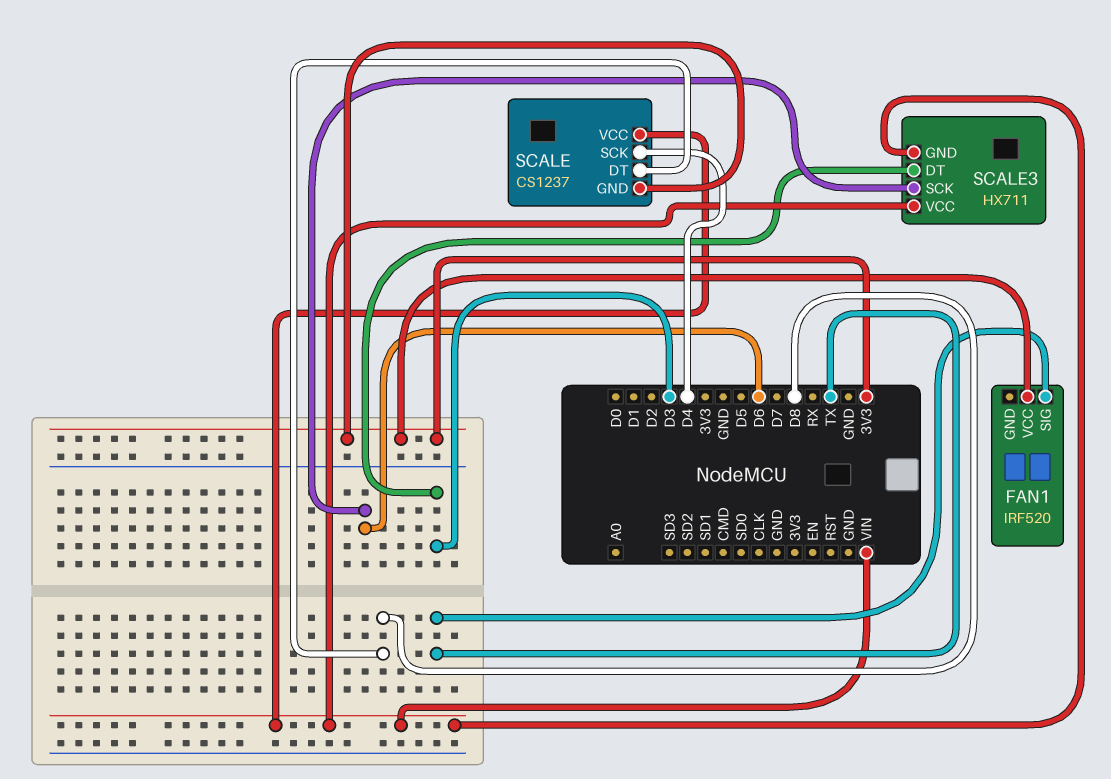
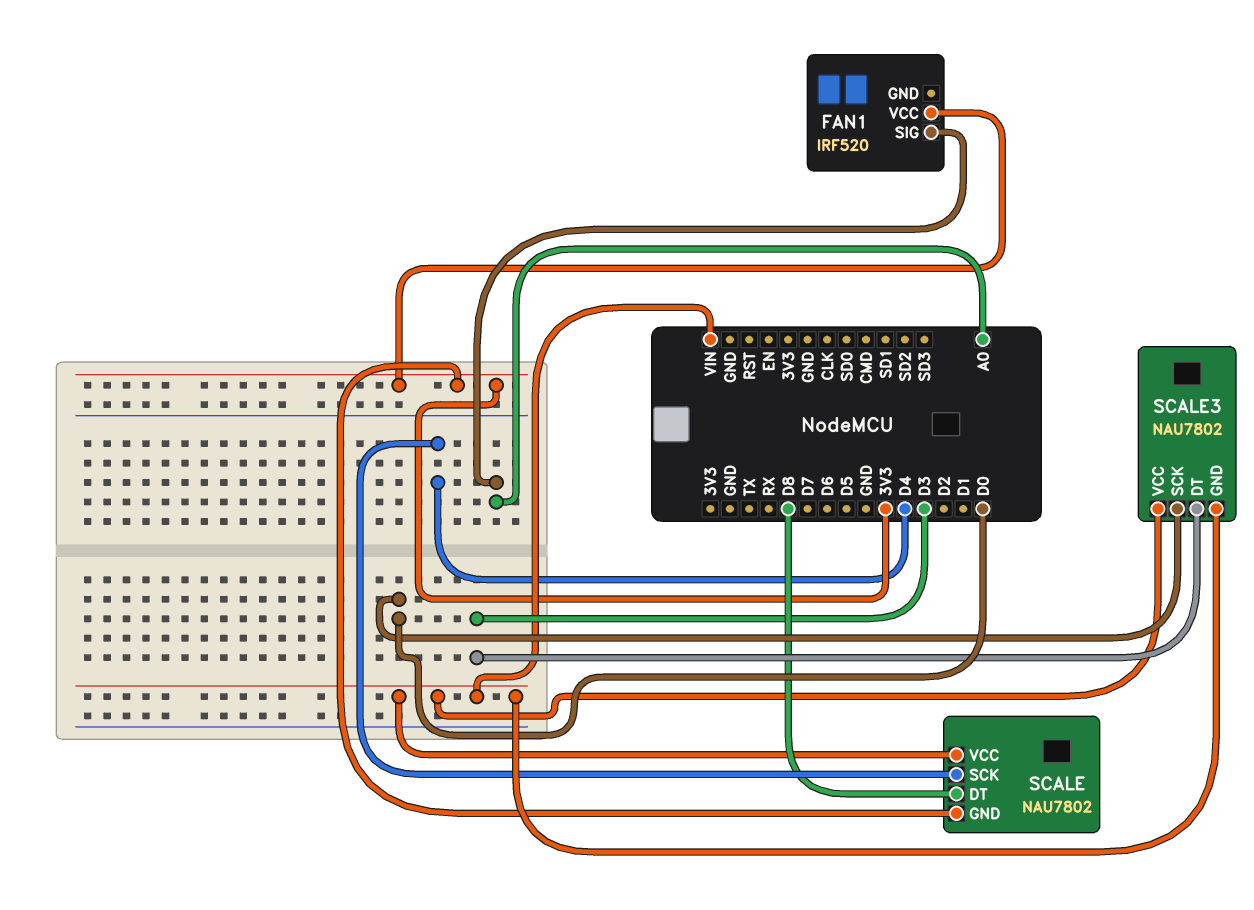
FAN1 pin SIG: TX -> A0
SCALE: CS1237 -> NAU7802
SCALE3: HX711 -> NAU7802
SCALE3 pin SCK: D6 -> D0

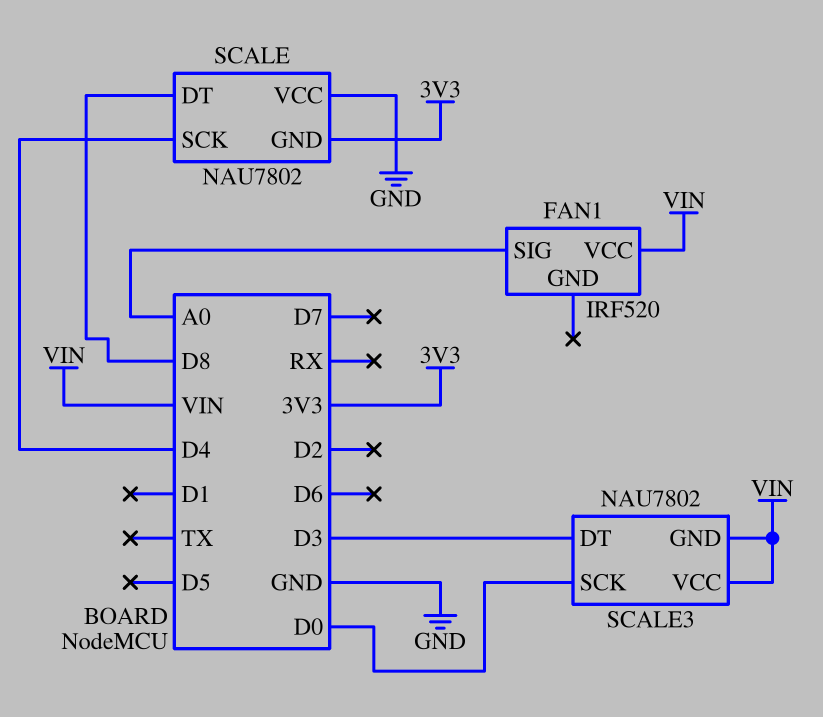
FAN1 pin VCC: 3V3 -> VIN
SCALE pin VCC: VIN -> GND

